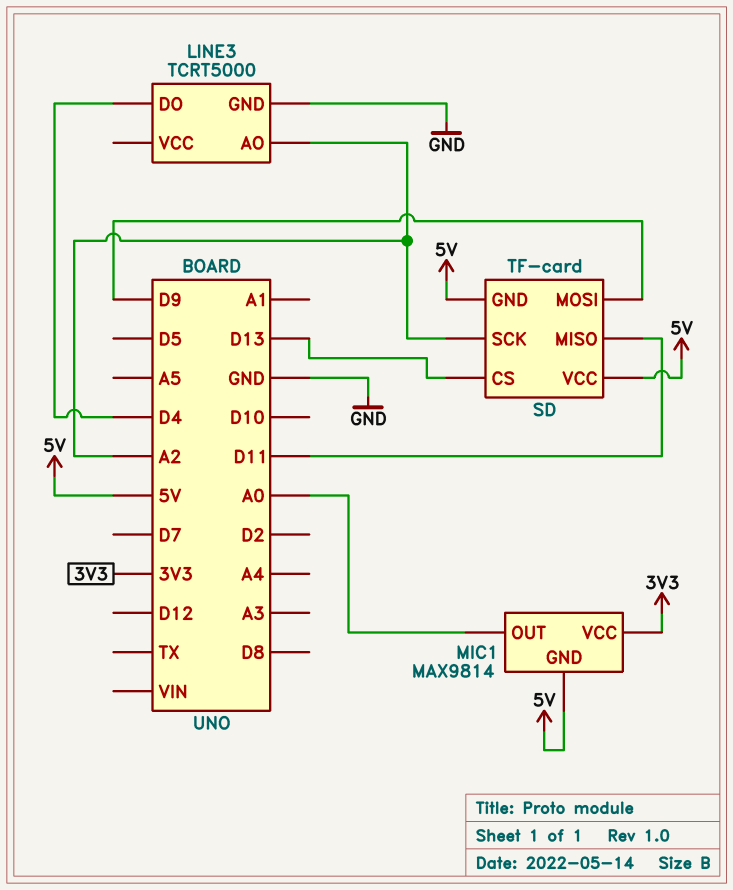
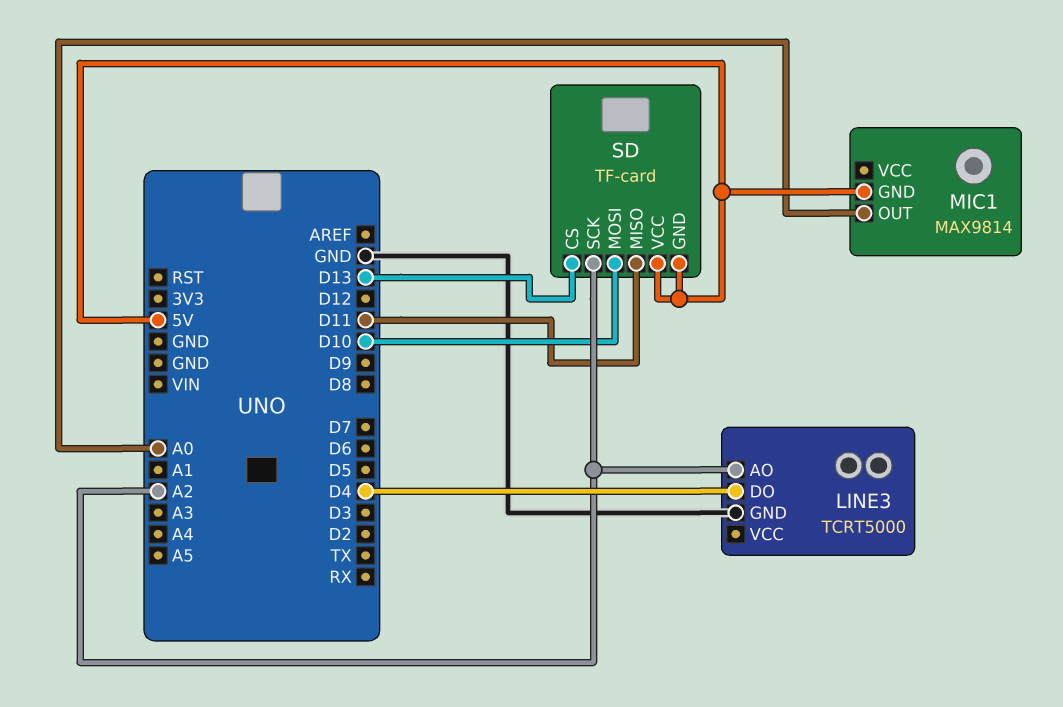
MIC1 pin VCC: 3V3 -> none
SD pin MOSI: D9 -> D10

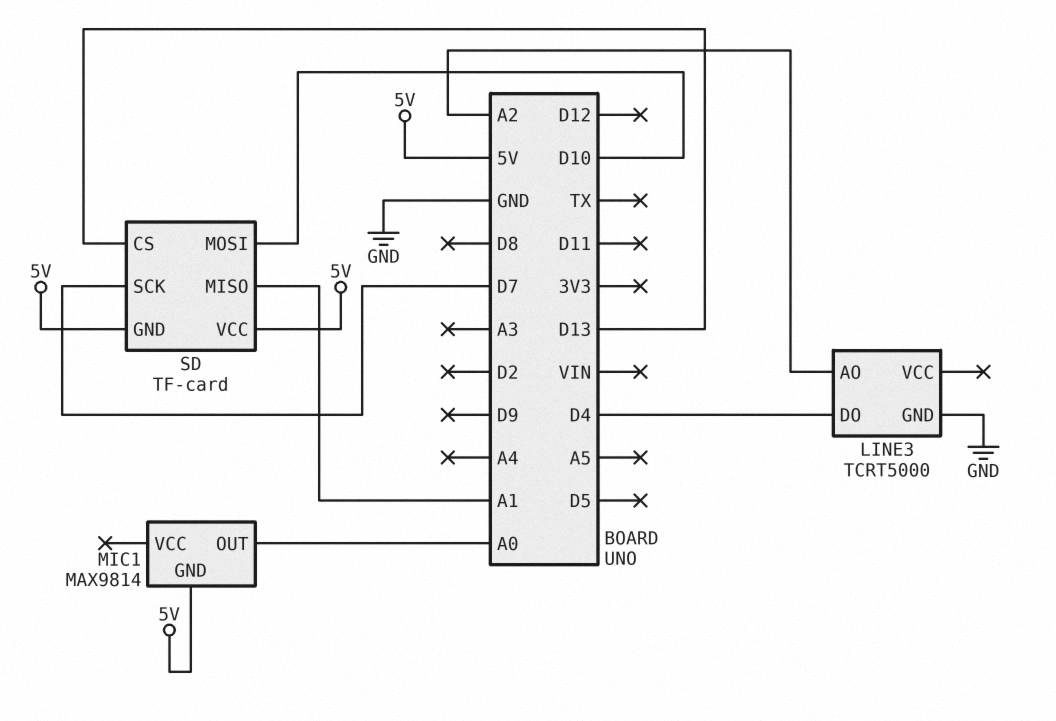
SD pin MISO: D11 -> A1
SD pin SCK: A2 -> D7

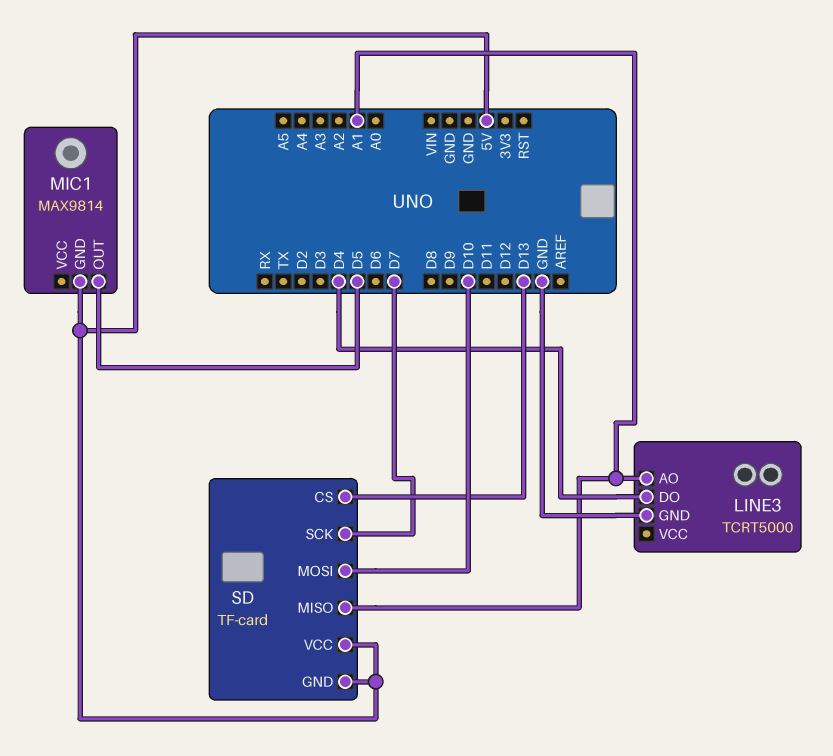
LINE3 pin AO: A2 -> A1
MIC1 pin OUT: A0 -> D5

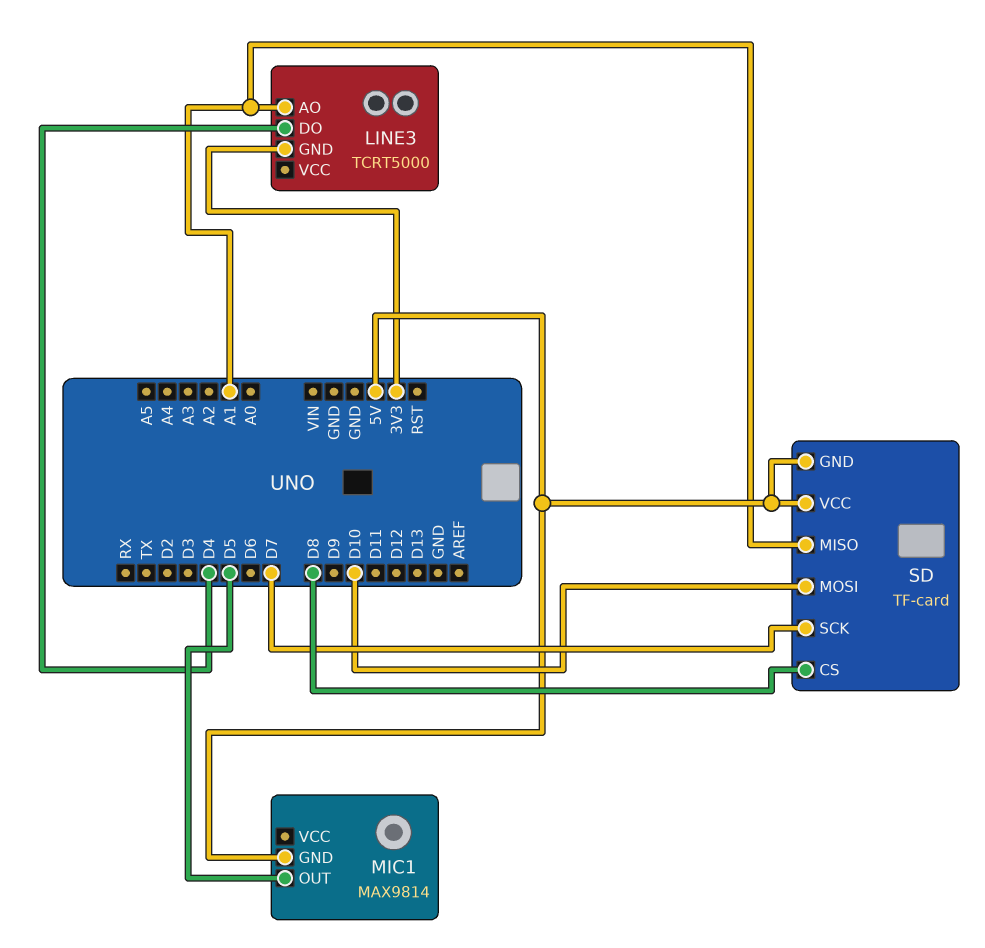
LINE3 pin GND: GND -> 3V3
SD pin CS: D13 -> D8

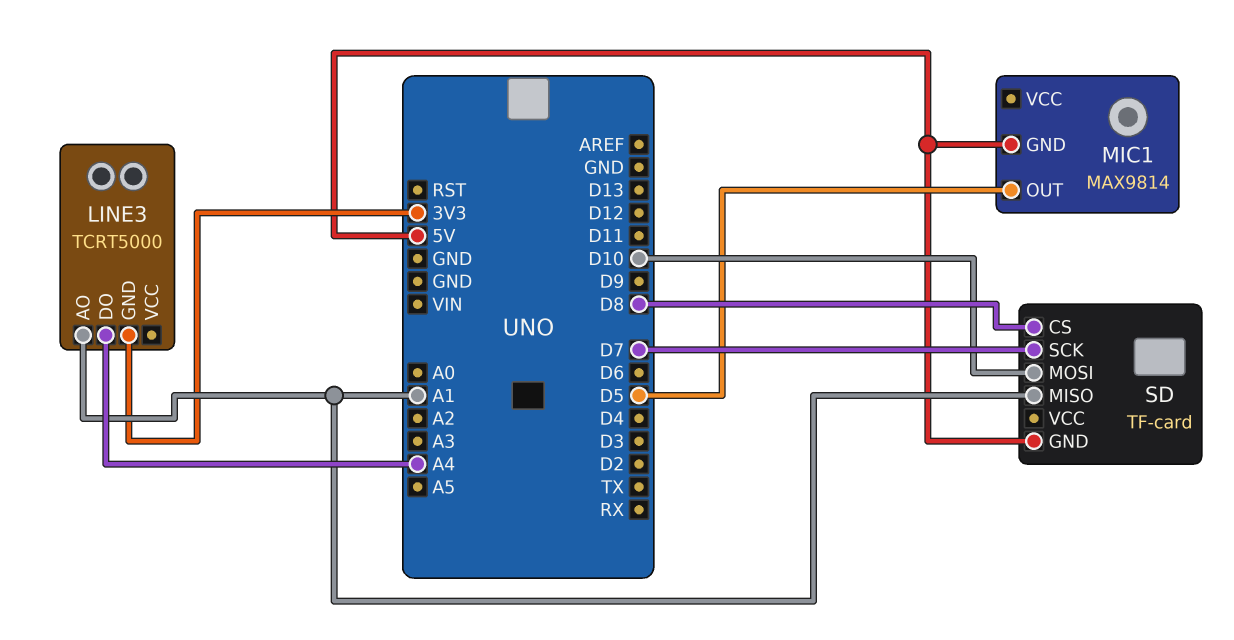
LINE3 pin DO: D4 -> A4
SD pin VCC: 5V -> none

